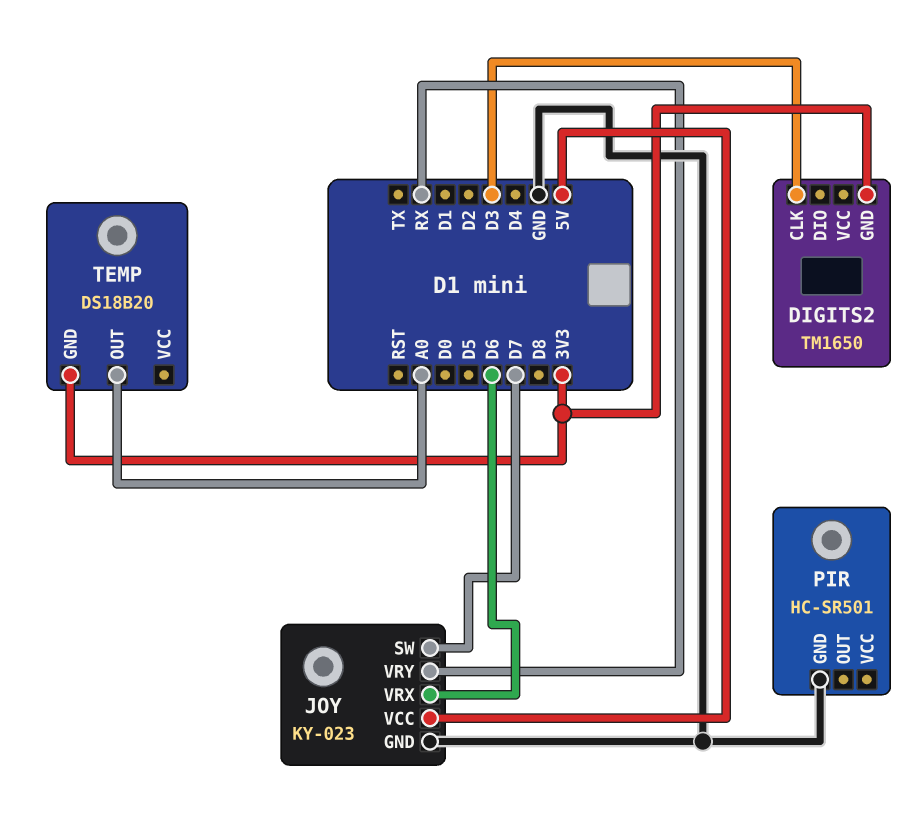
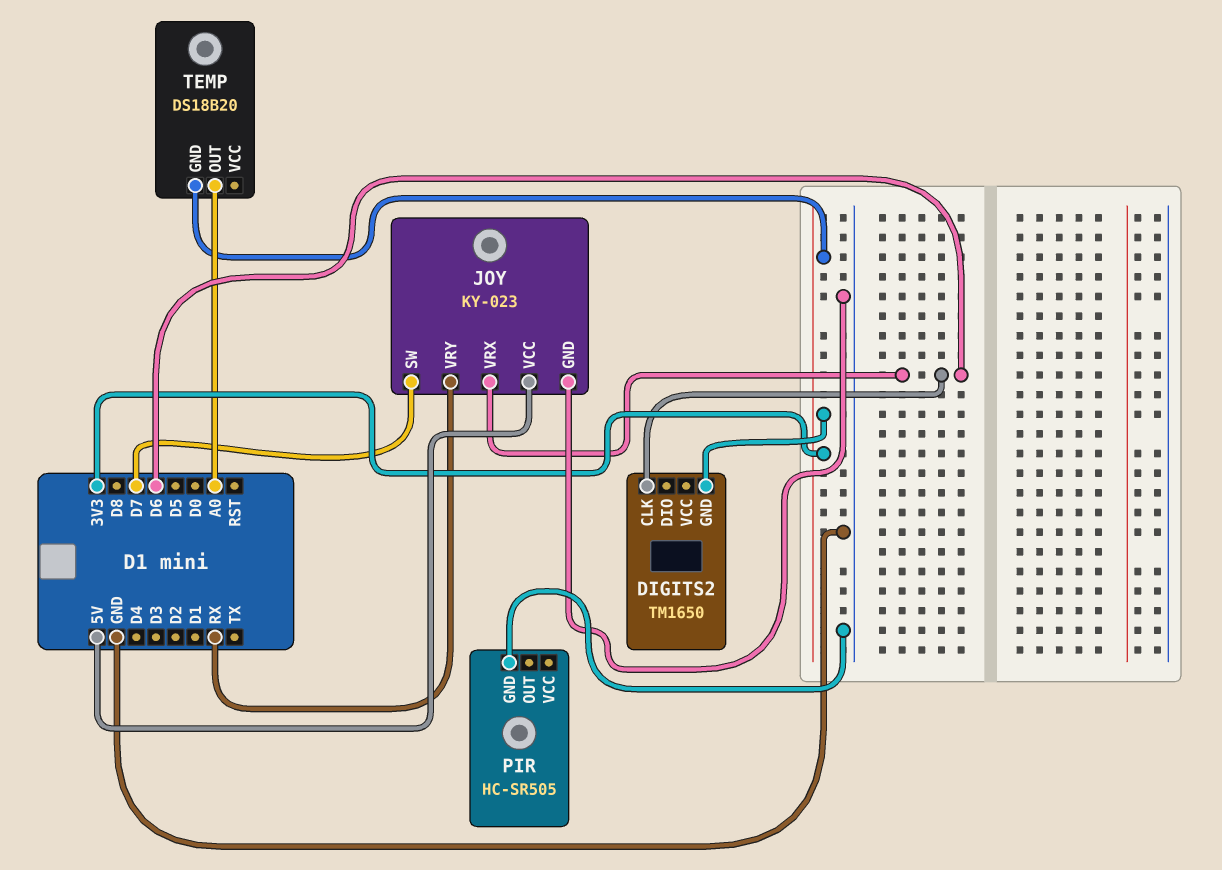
DIGITS2 pin CLK: D3 -> D6
PIR: HC-SR501 -> HC-SR505

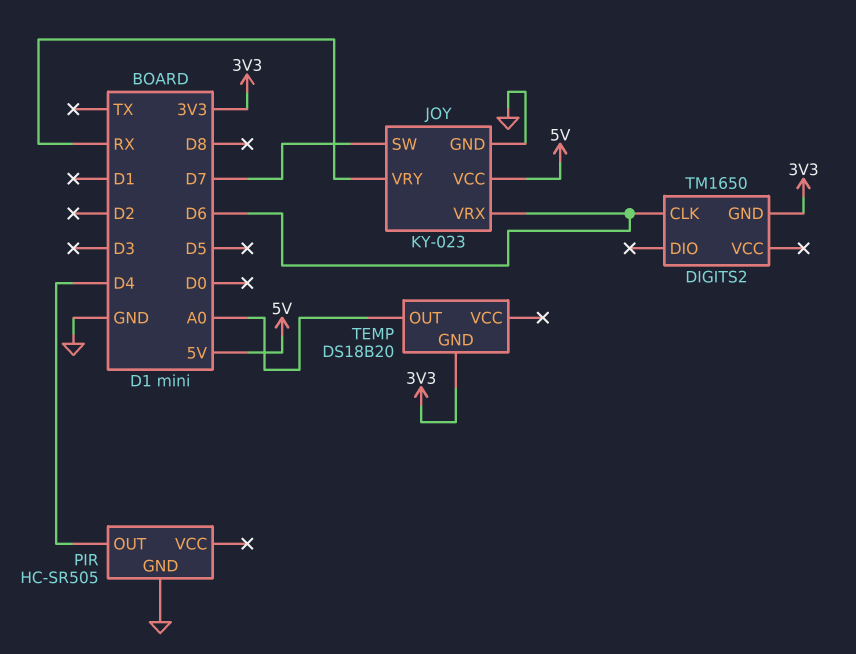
PIR pin OUT: none -> D4

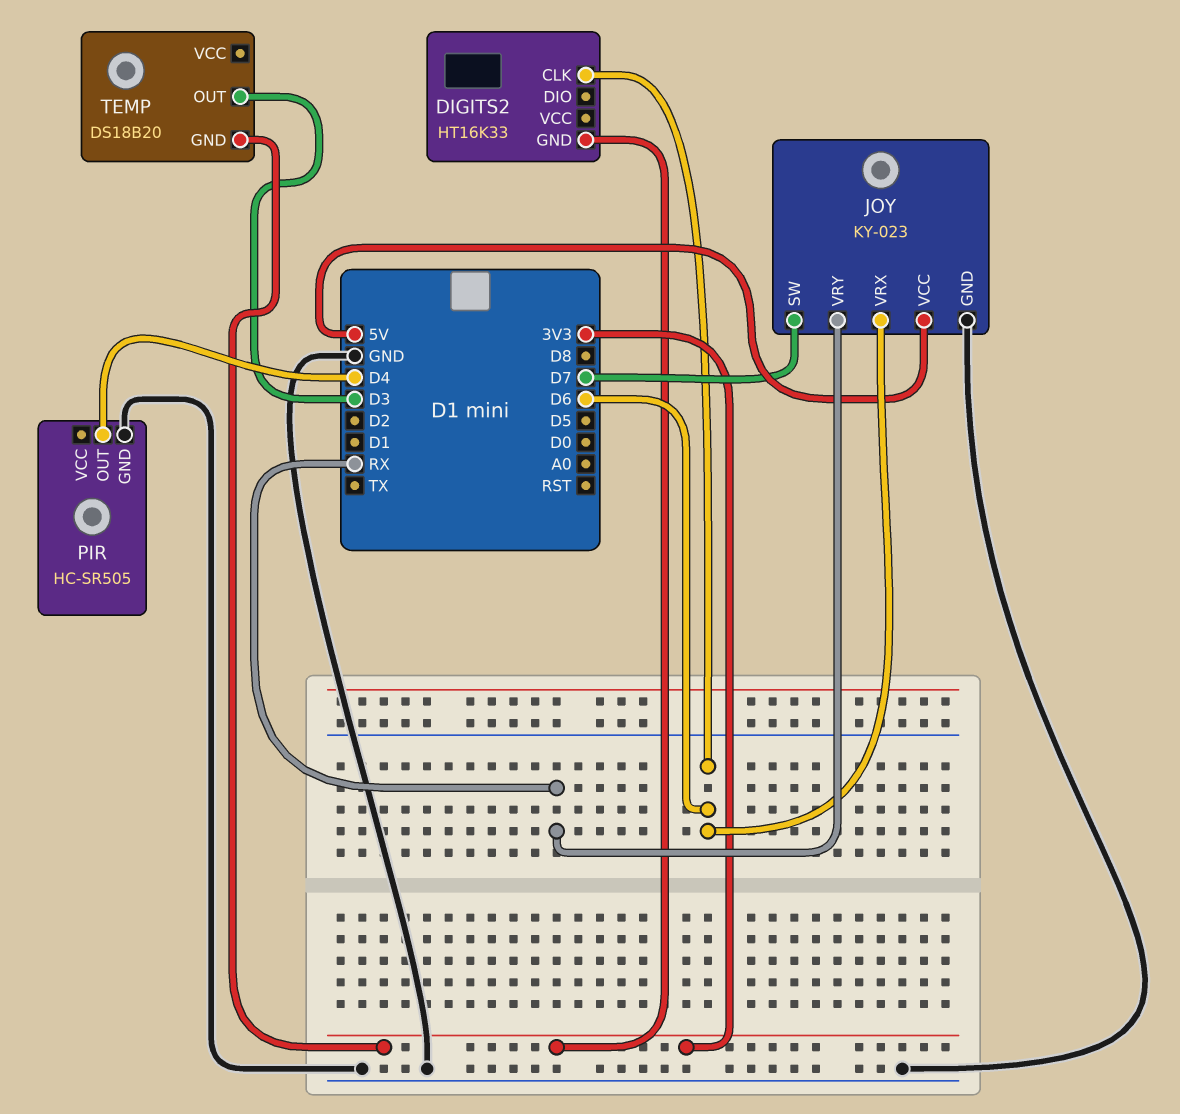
DIGITS2: TM1650 -> HT16K33
TEMP pin OUT: A0 -> D3

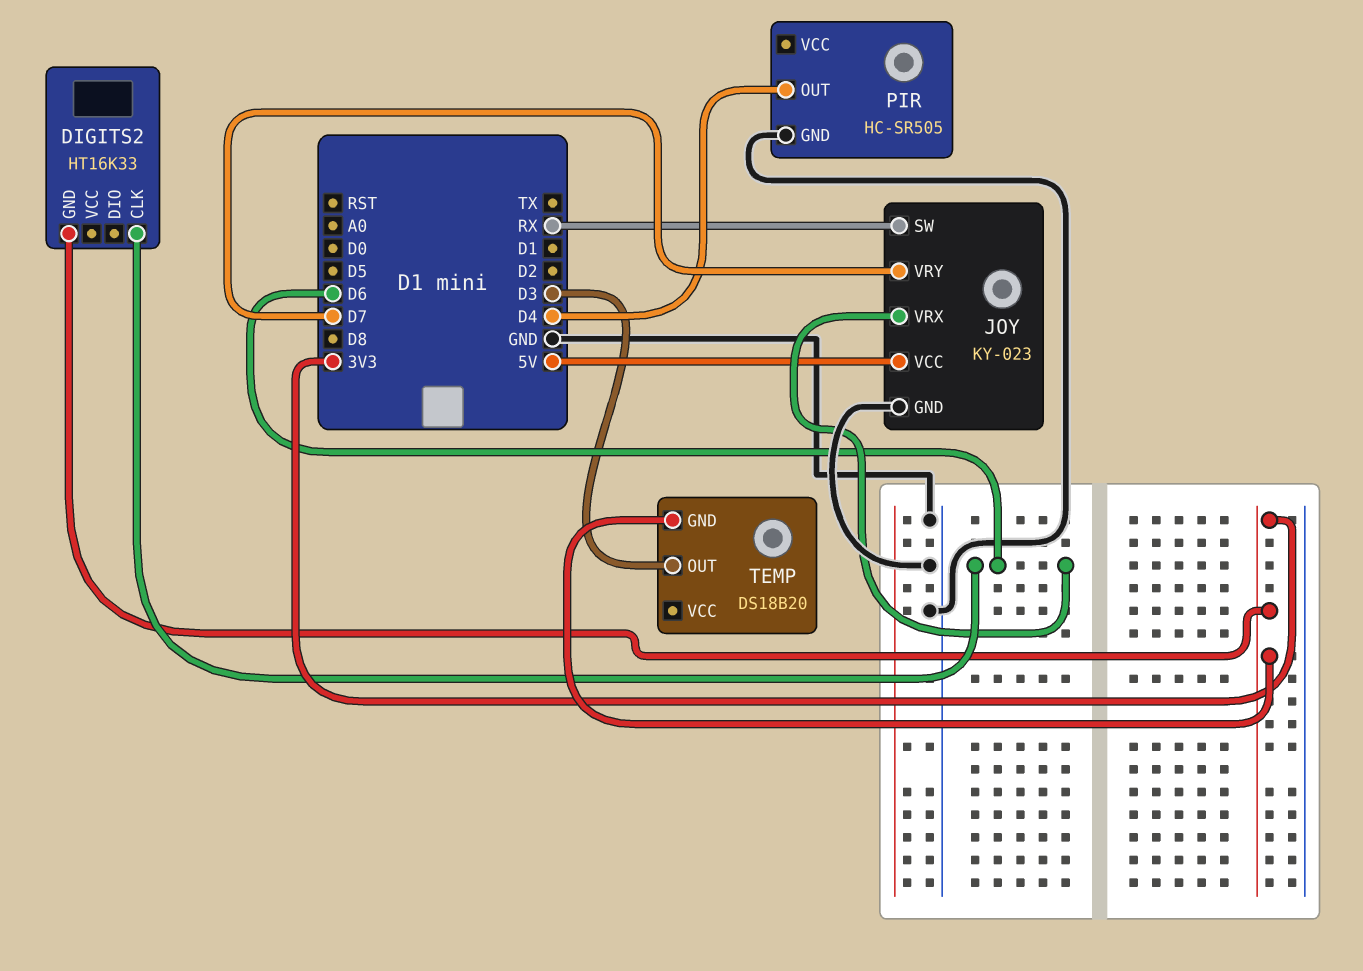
JOY pin SW: D7 -> RX
JOY pin VRY: RX -> D7

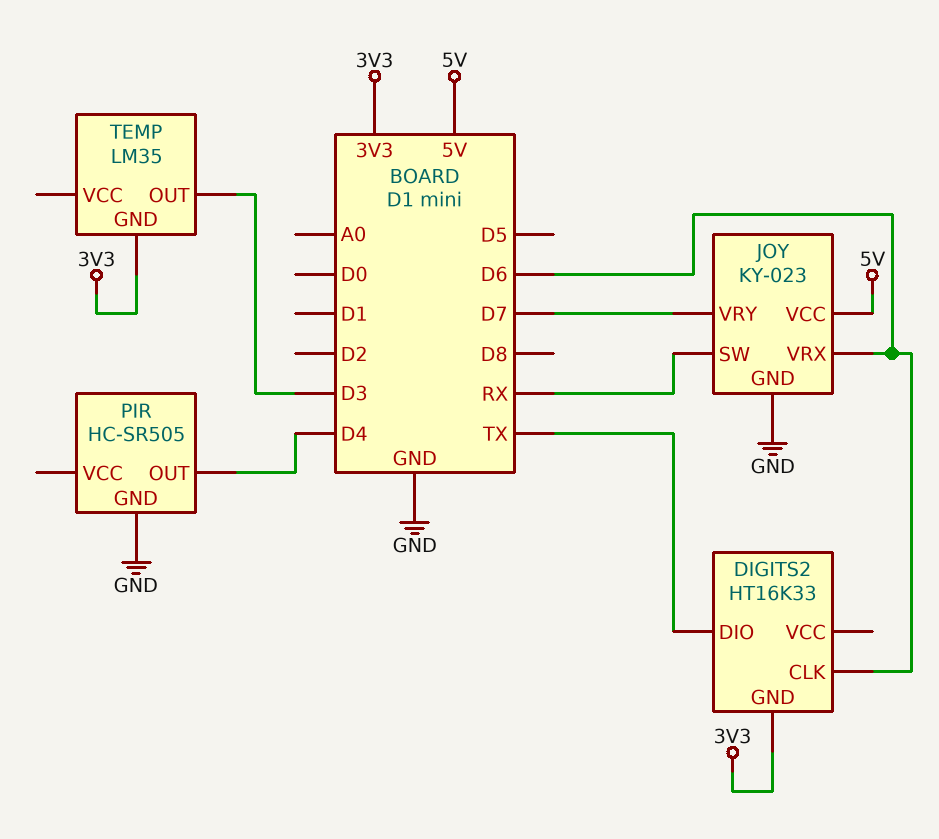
DIGITS2 pin DIO: none -> TX
TEMP: DS18B20 -> LM35

